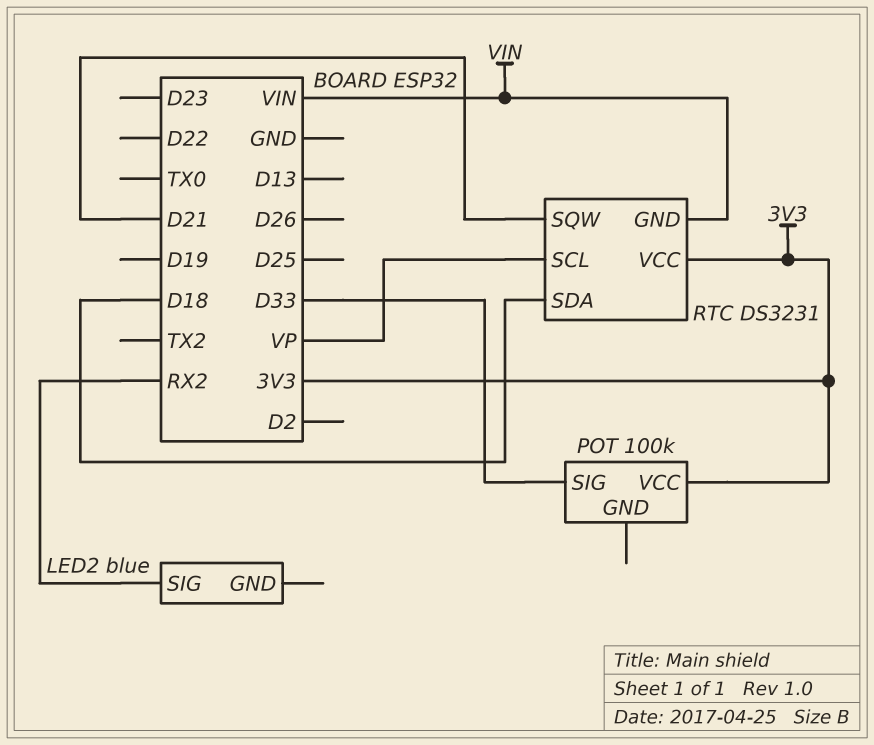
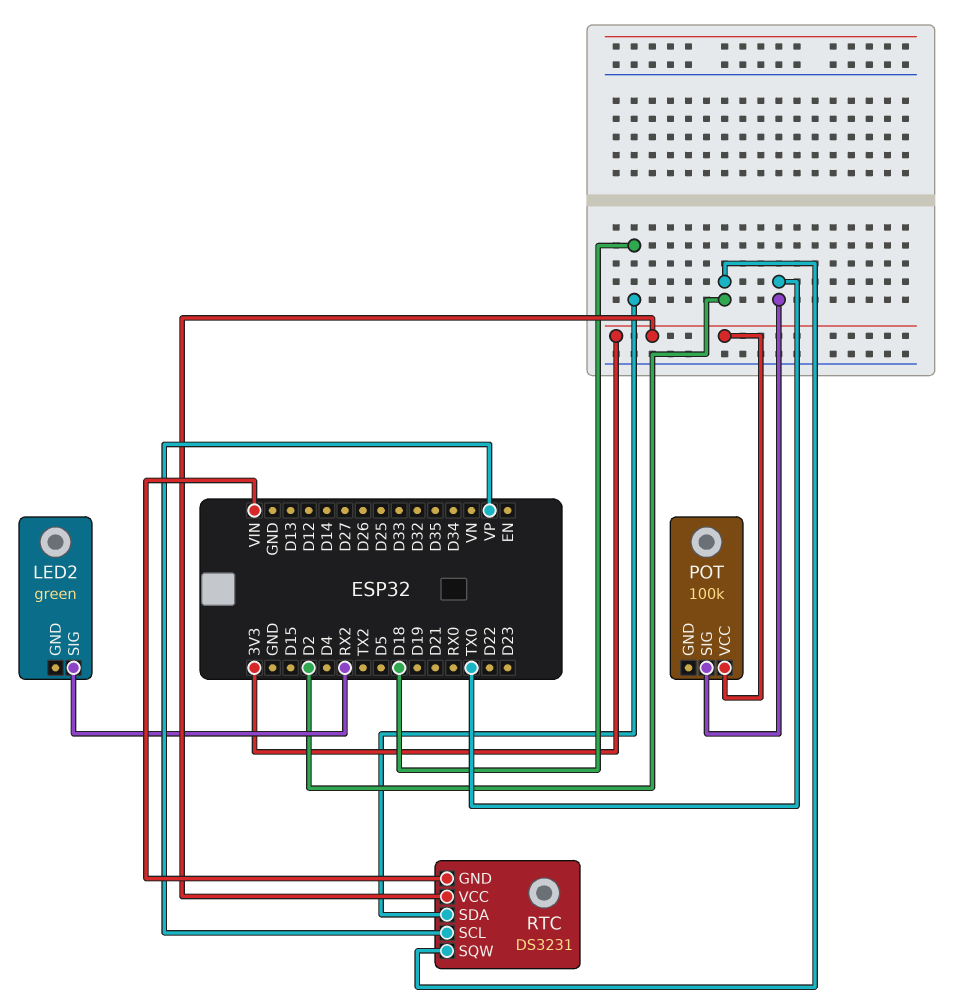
LED2: blue -> green
POT pin SIG: D33 -> TX0
RTC pin SQW: D21 -> D2

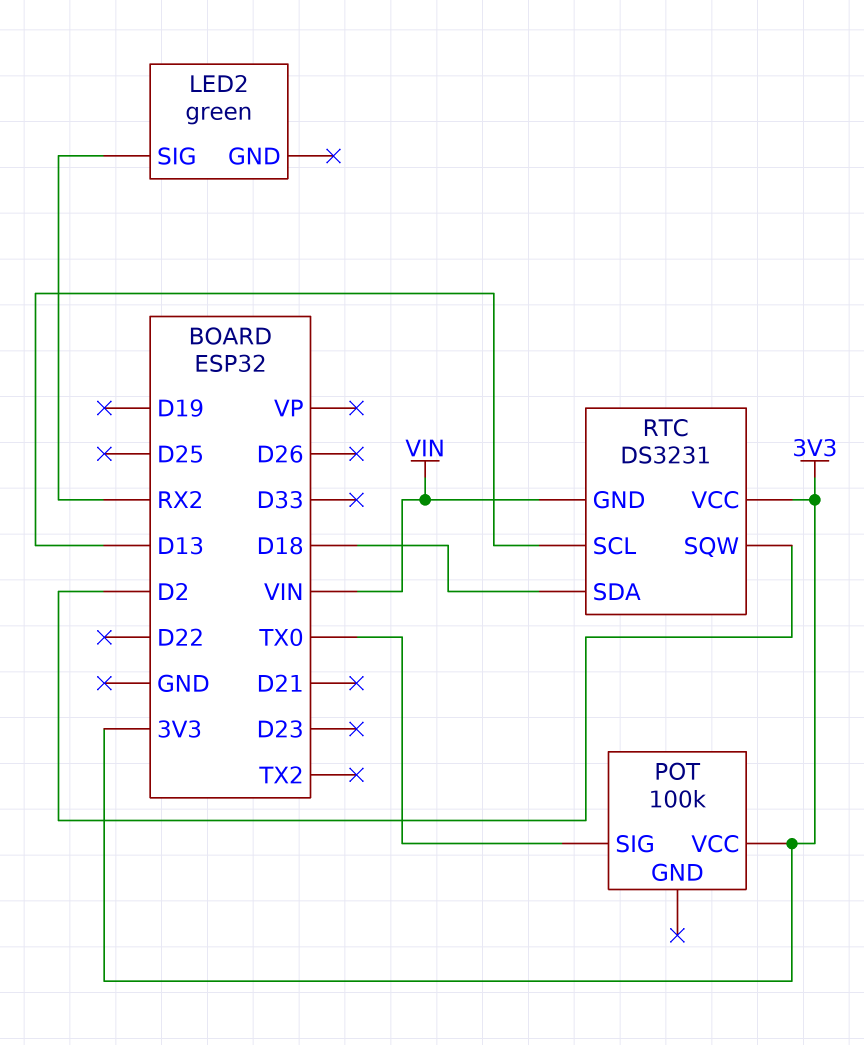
RTC pin SCL: VP -> D13

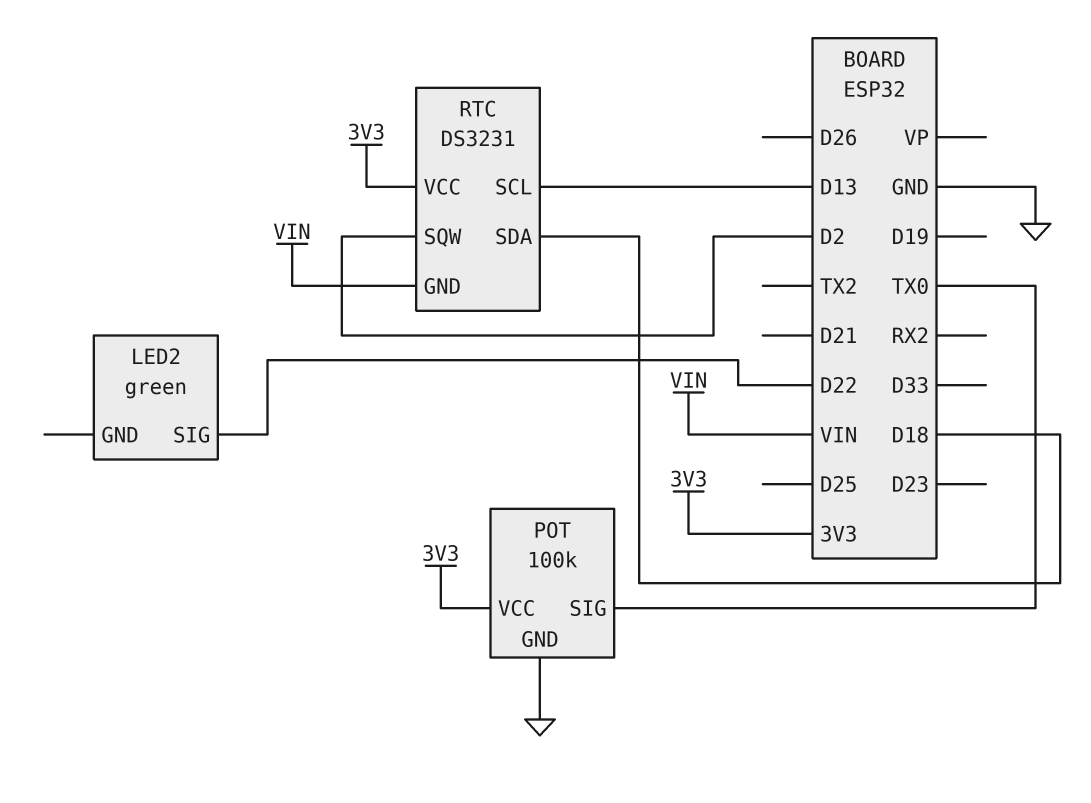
LED2 pin SIG: RX2 -> D22
POT pin GND: none -> GND

